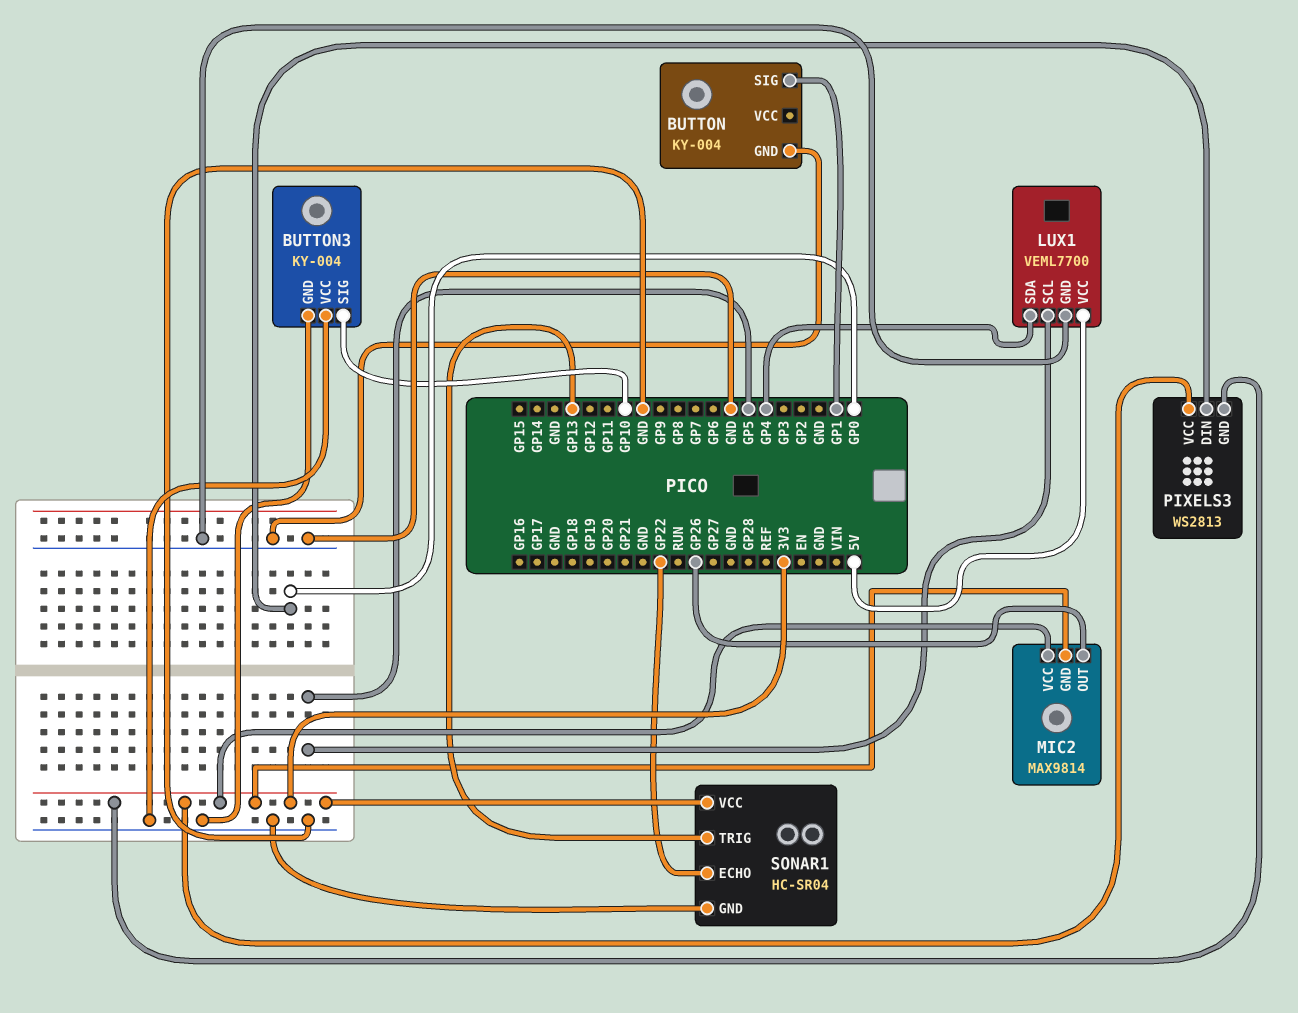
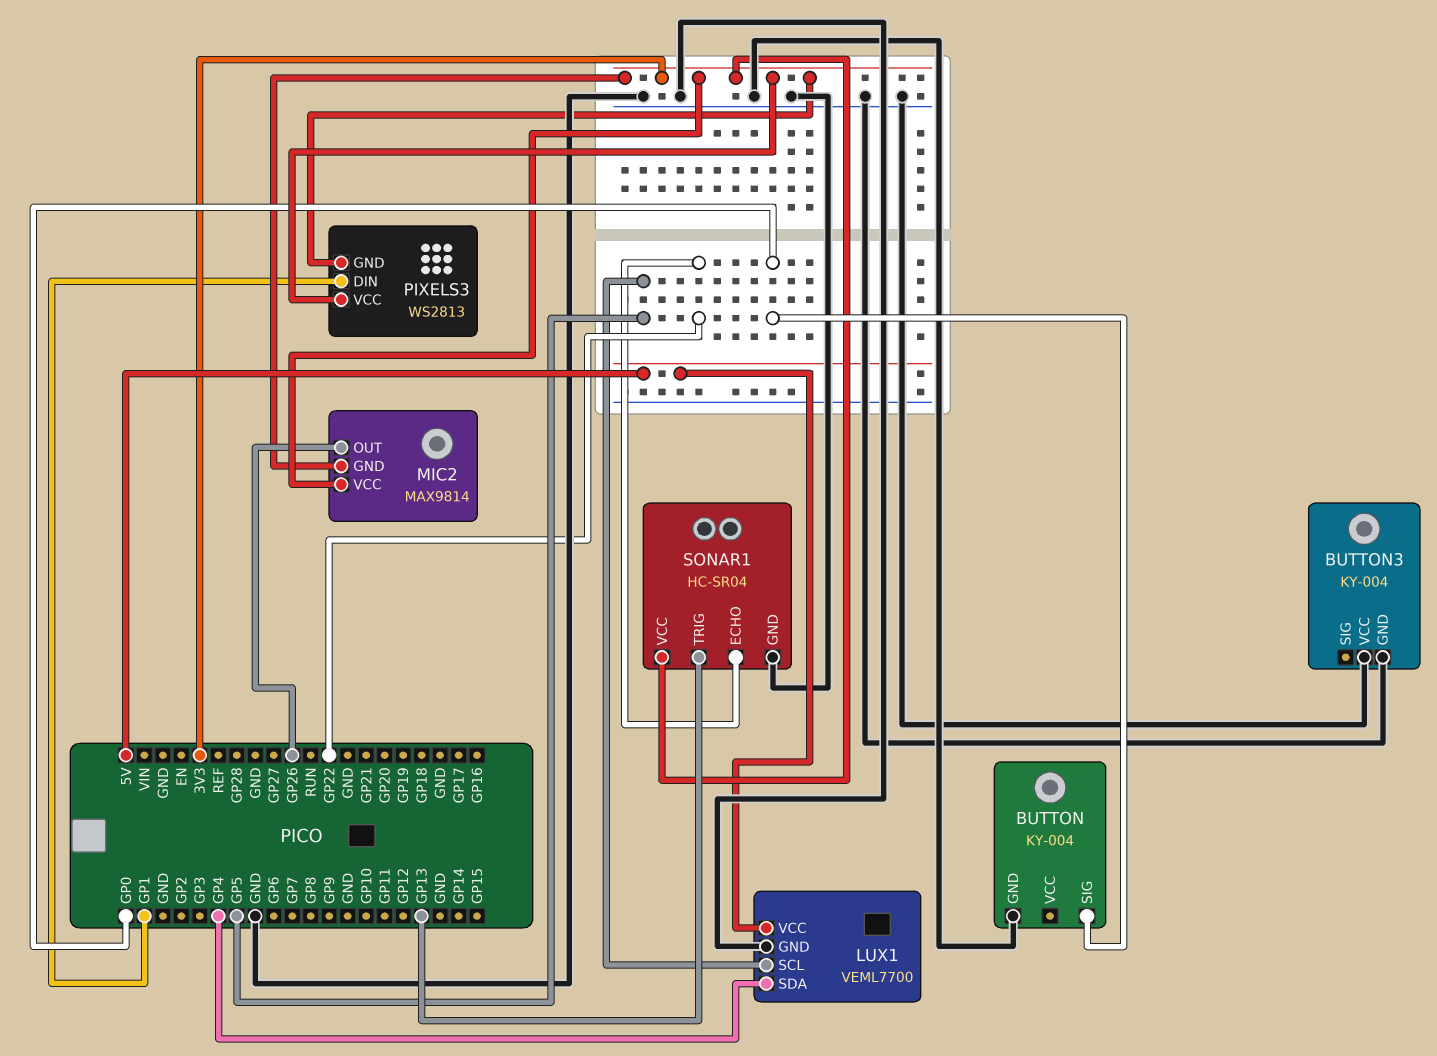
BUTTON pin SIG: GP1 -> GP0
BUTTON3 pin SIG: GP10 -> none
PIXELS3 pin DIN: GP0 -> GP1

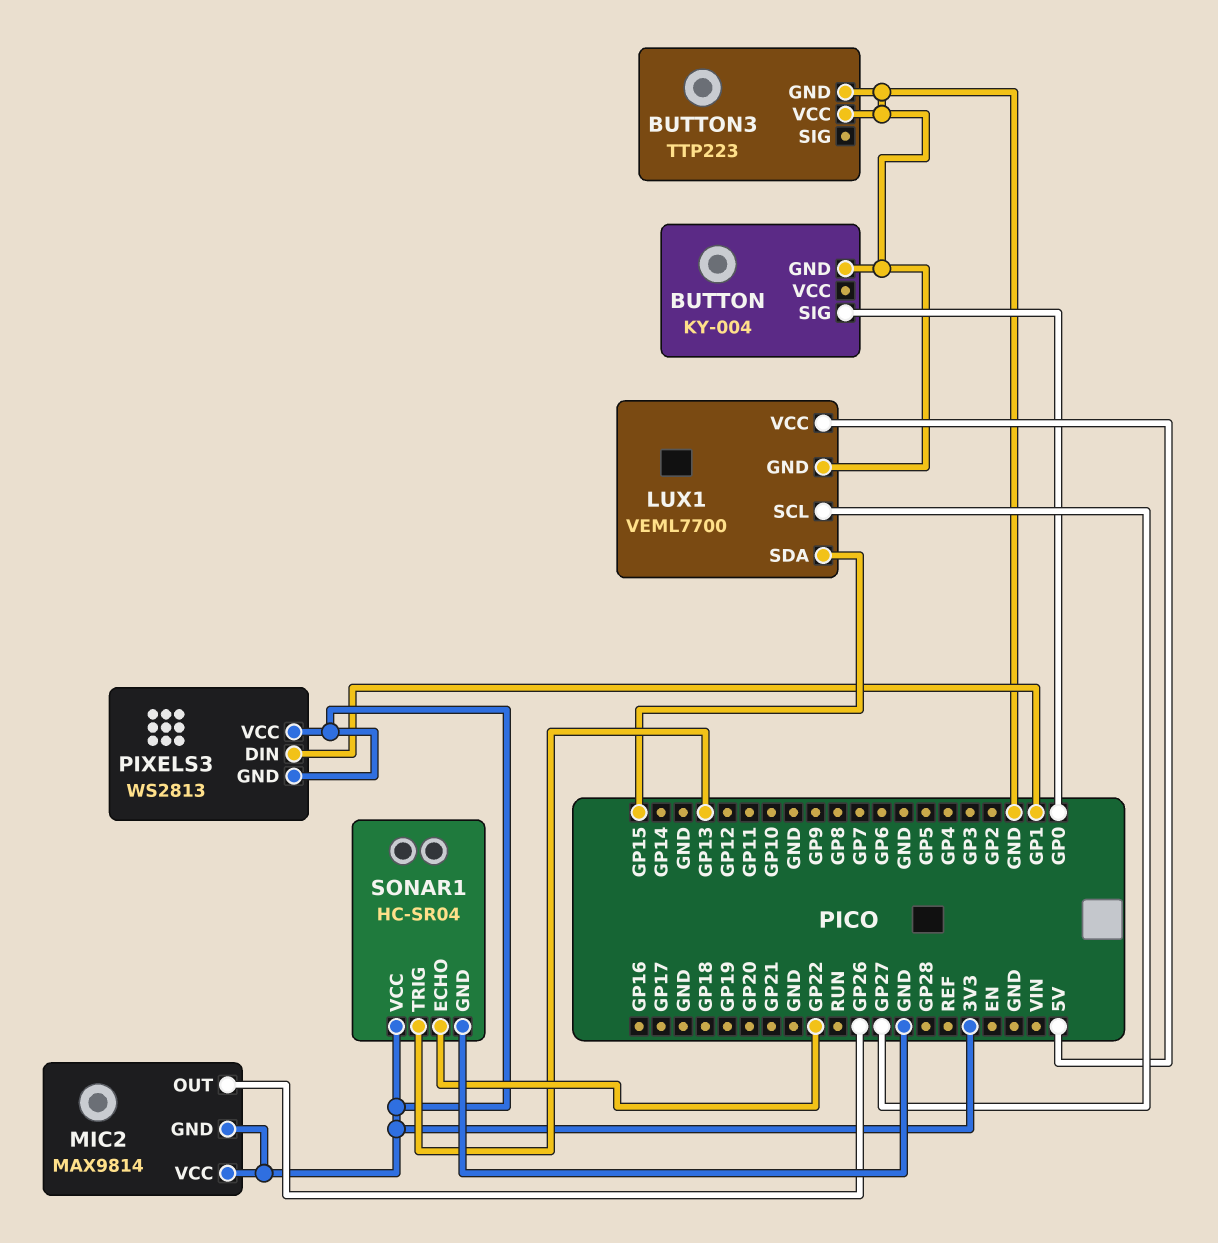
BUTTON3: KY-004 -> TTP223
LUX1 pin SCL: GP5 -> GP27
LUX1 pin SDA: GP4 -> GP15

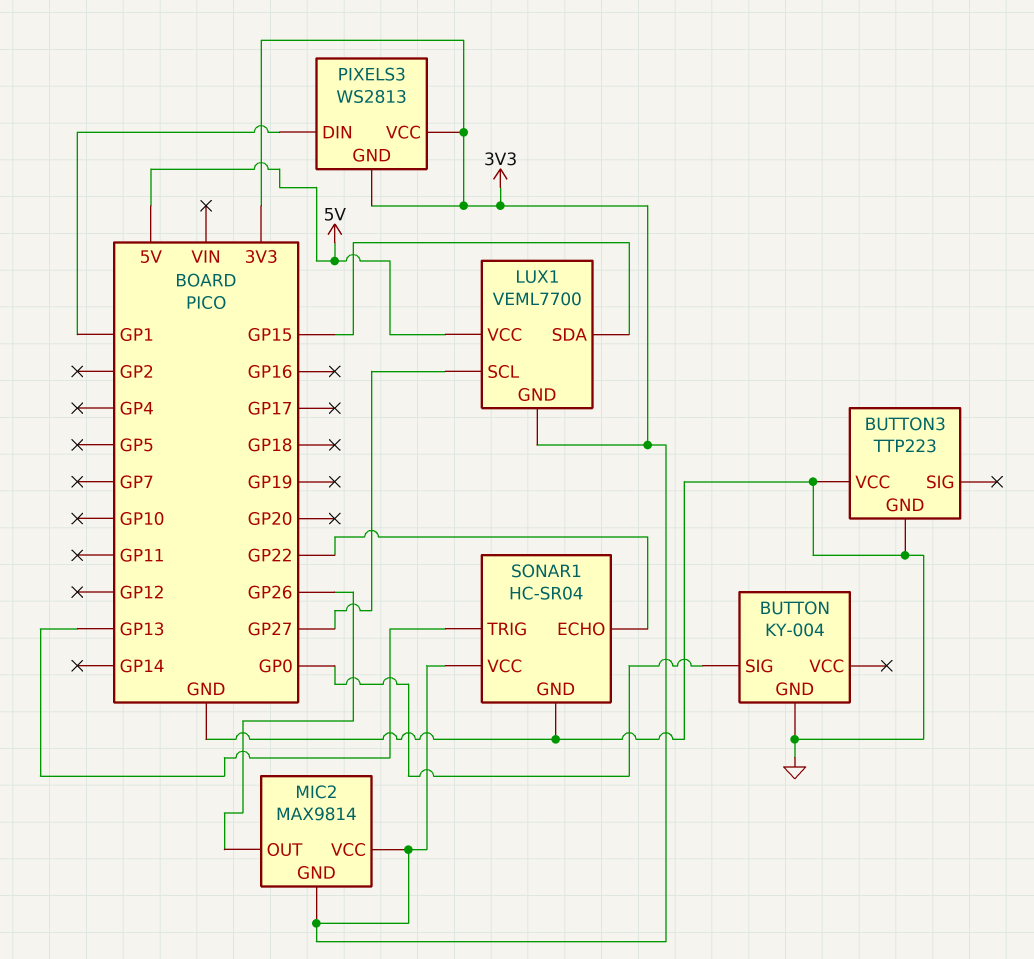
LUX1 pin GND: GND -> 3V3

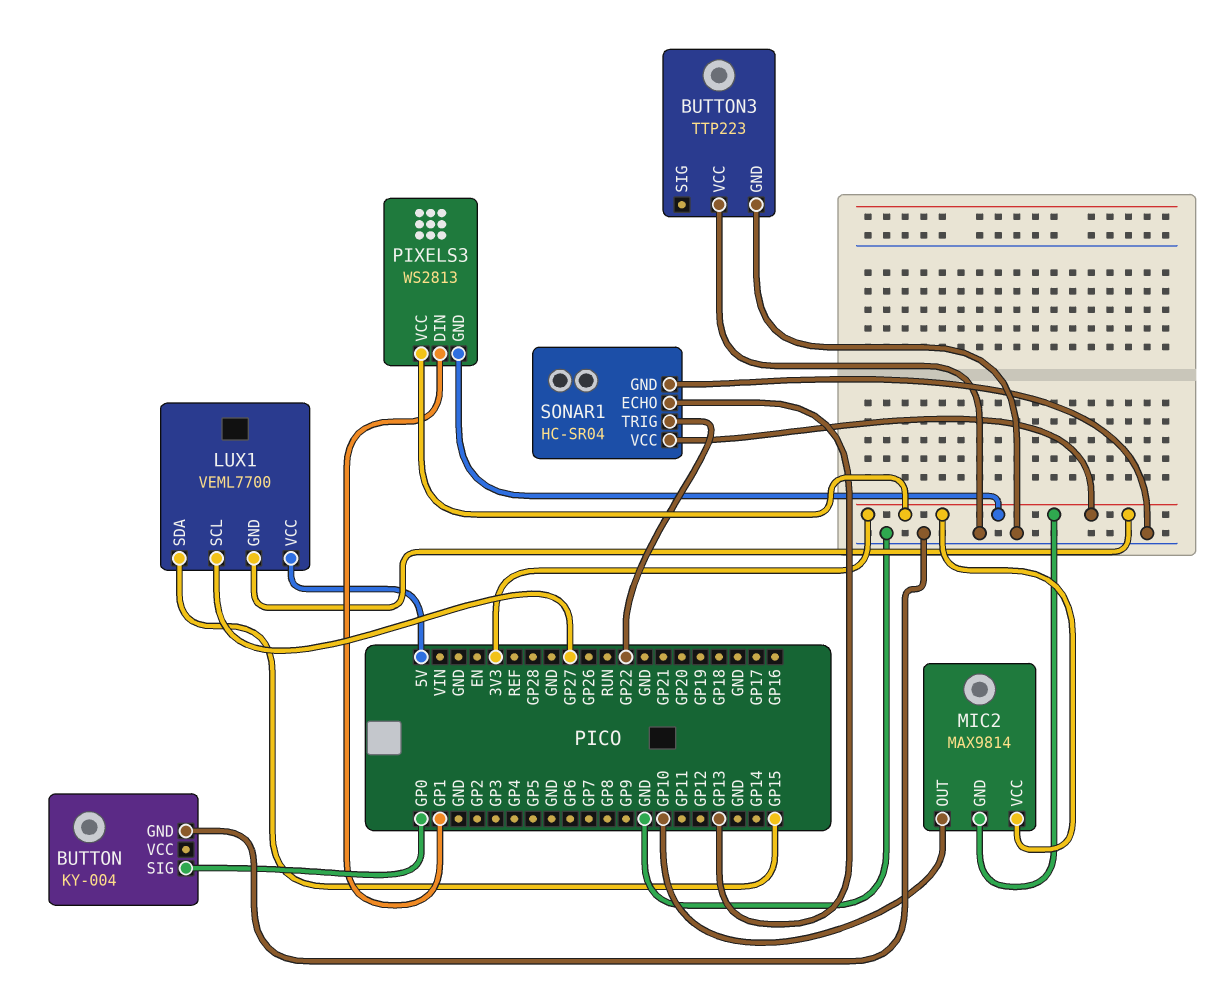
MIC2 pin OUT: GP26 -> GP10
SONAR1 pin ECHO: GP22 -> GP13
SONAR1 pin TRIG: GP13 -> GP22

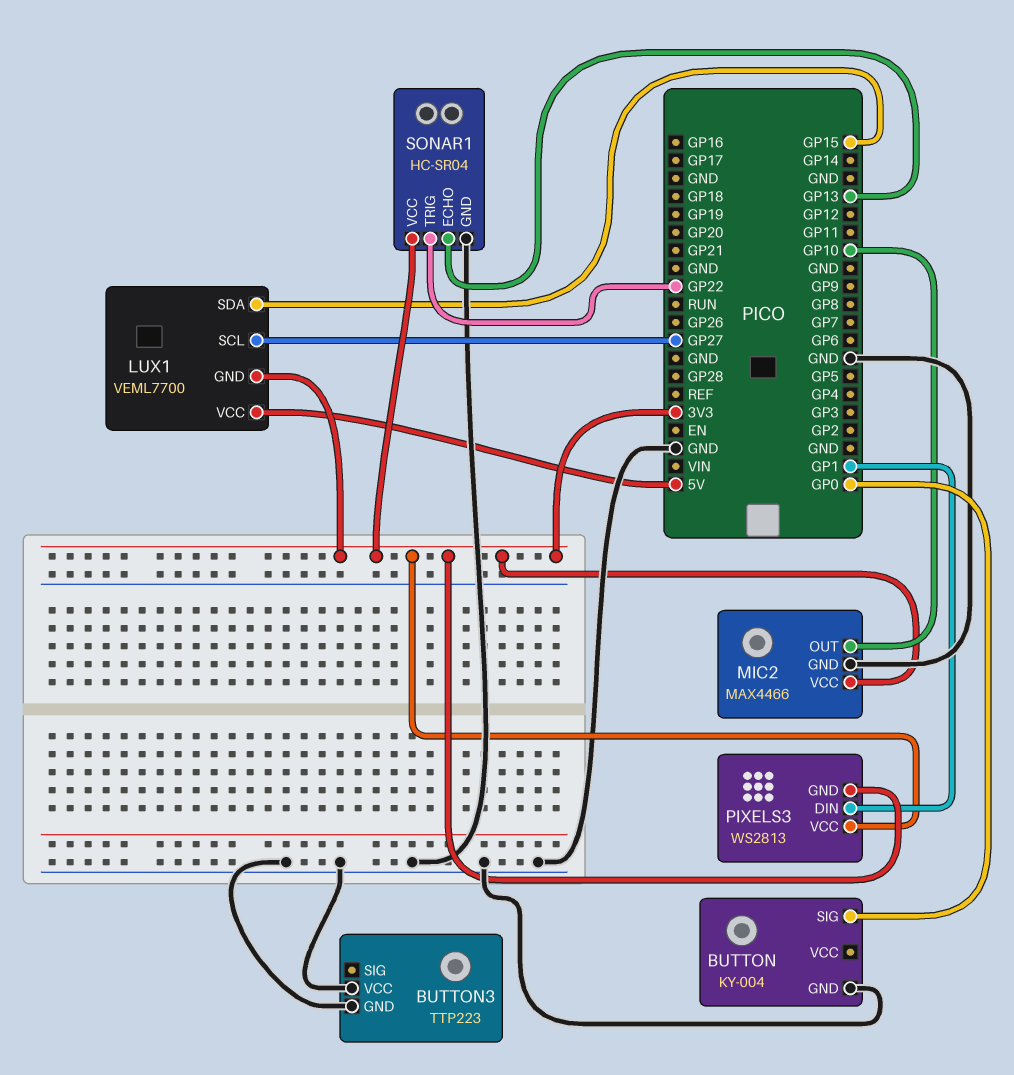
MIC2: MAX9814 -> MAX4466
MIC2 pin GND: 3V3 -> GND

